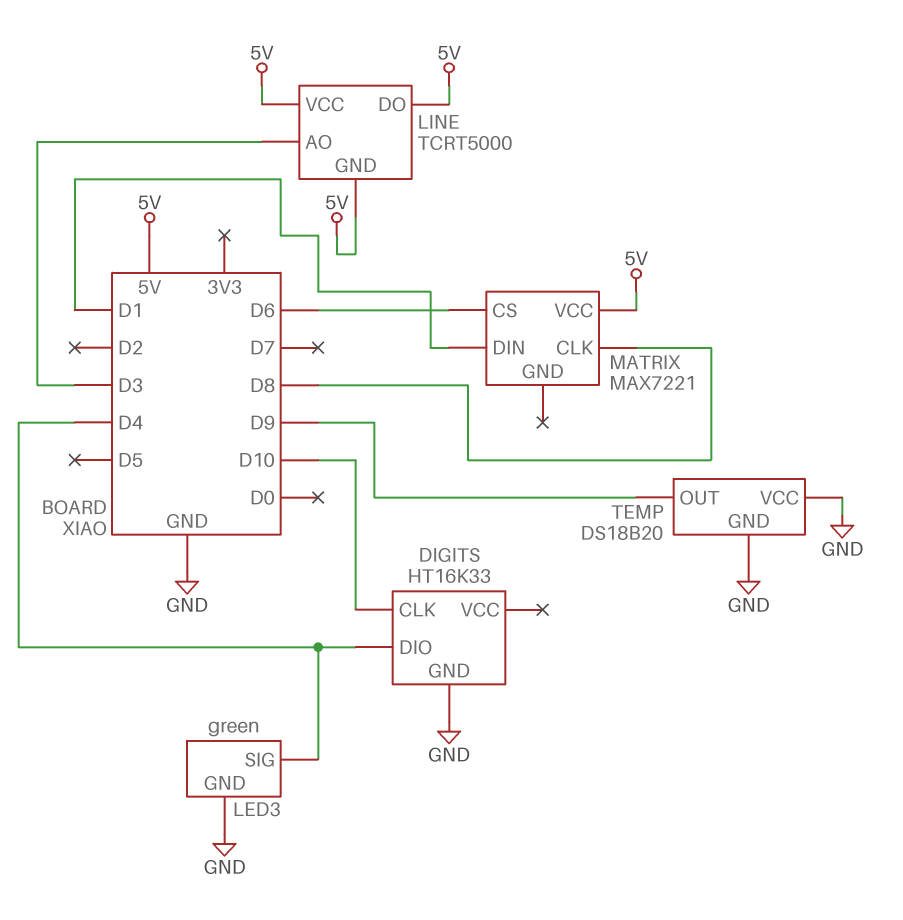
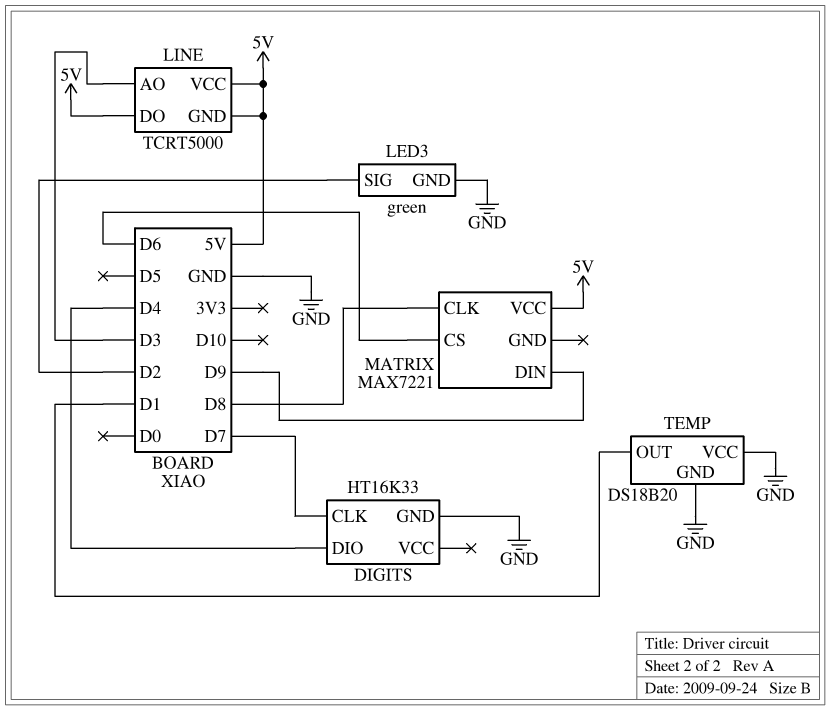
DIGITS pin CLK: D10 -> D7
LED3 pin SIG: D4 -> D2
MATRIX pin DIN: D1 -> D9
TEMP pin OUT: D9 -> D1

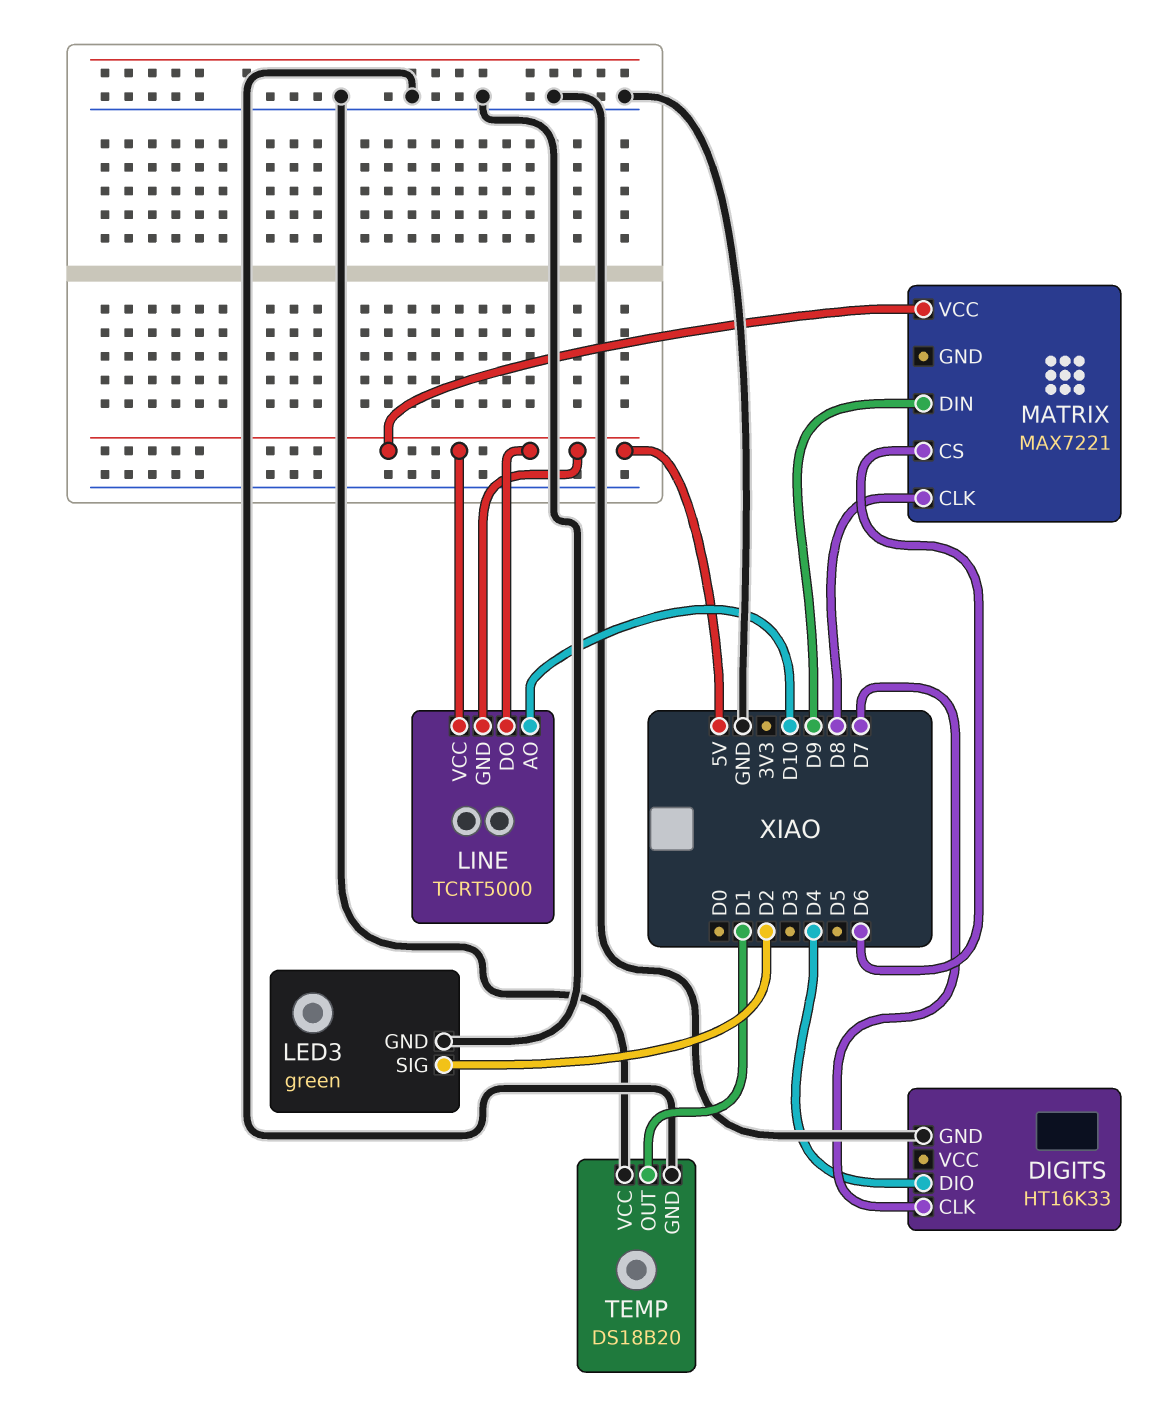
LINE pin AO: D3 -> D10

